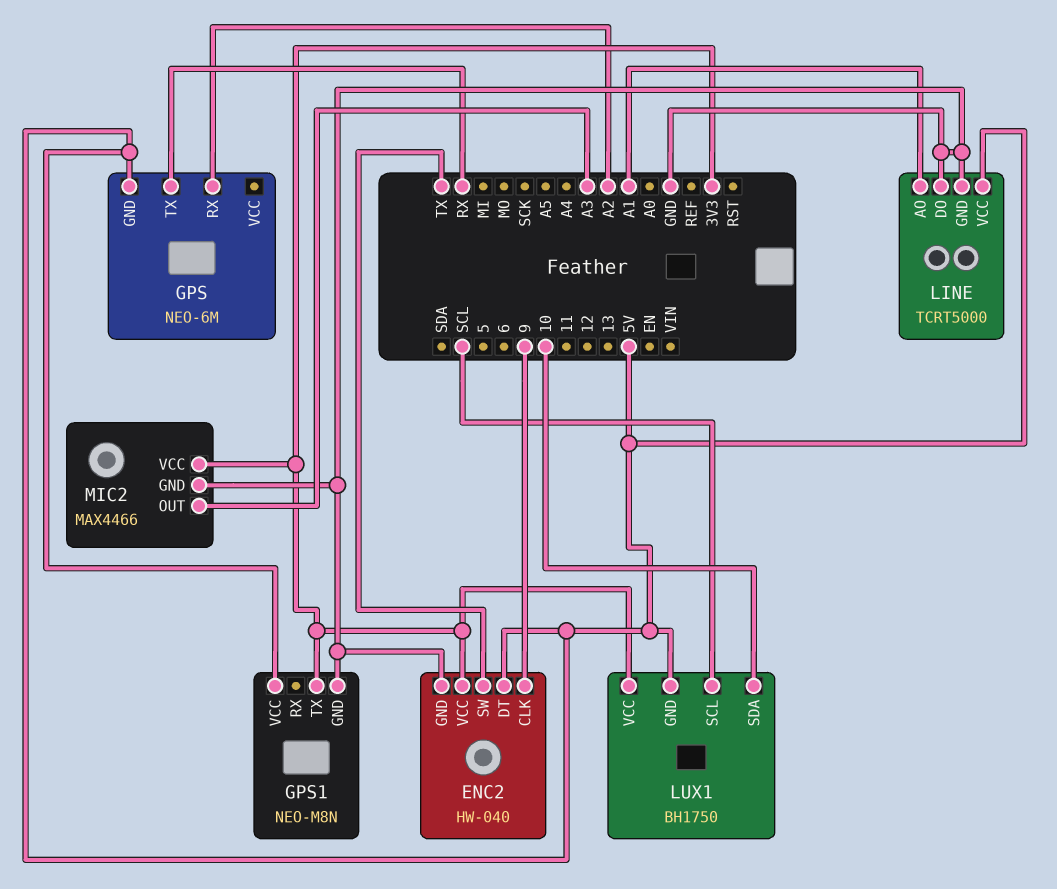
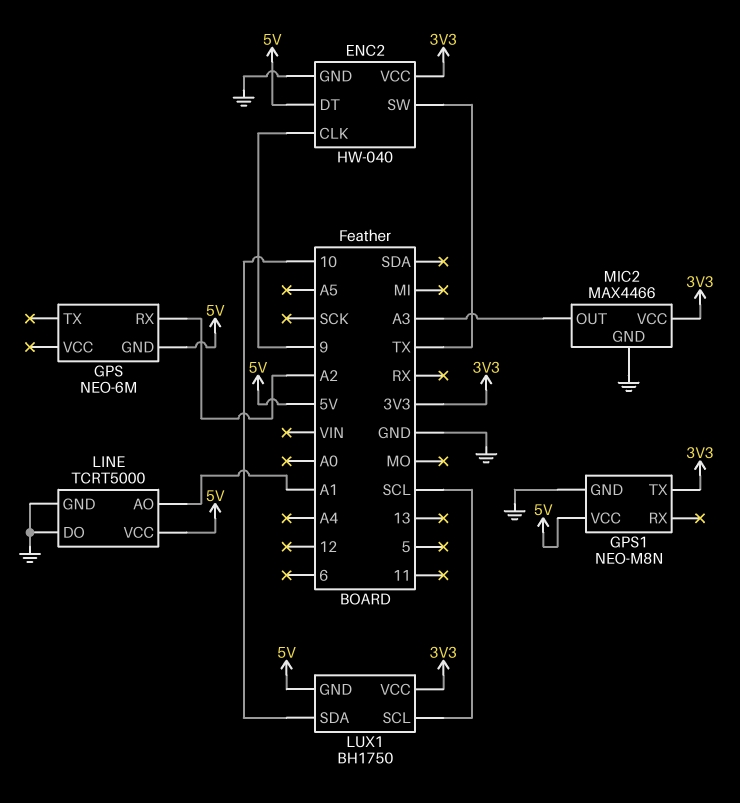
GPS pin TX: RX -> none

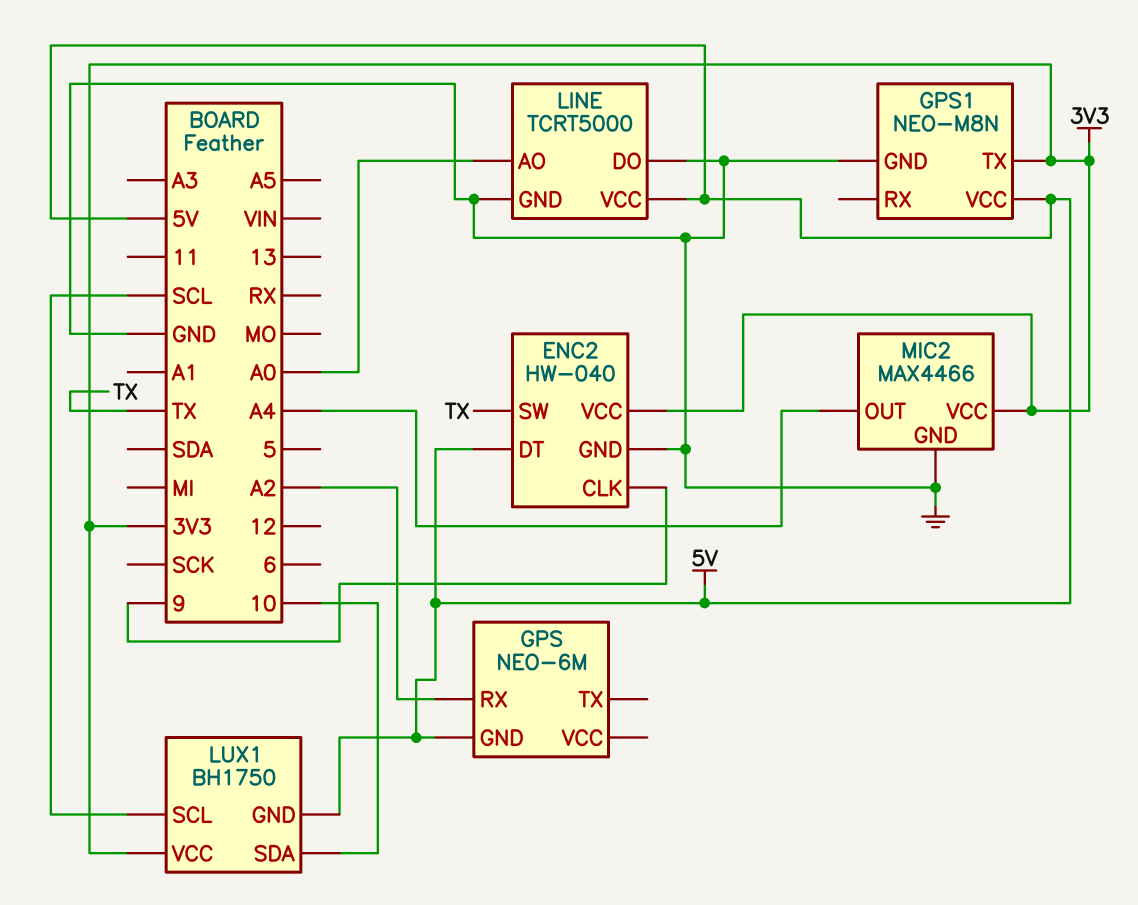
LINE pin AO: A1 -> A0
MIC2 pin OUT: A3 -> A4

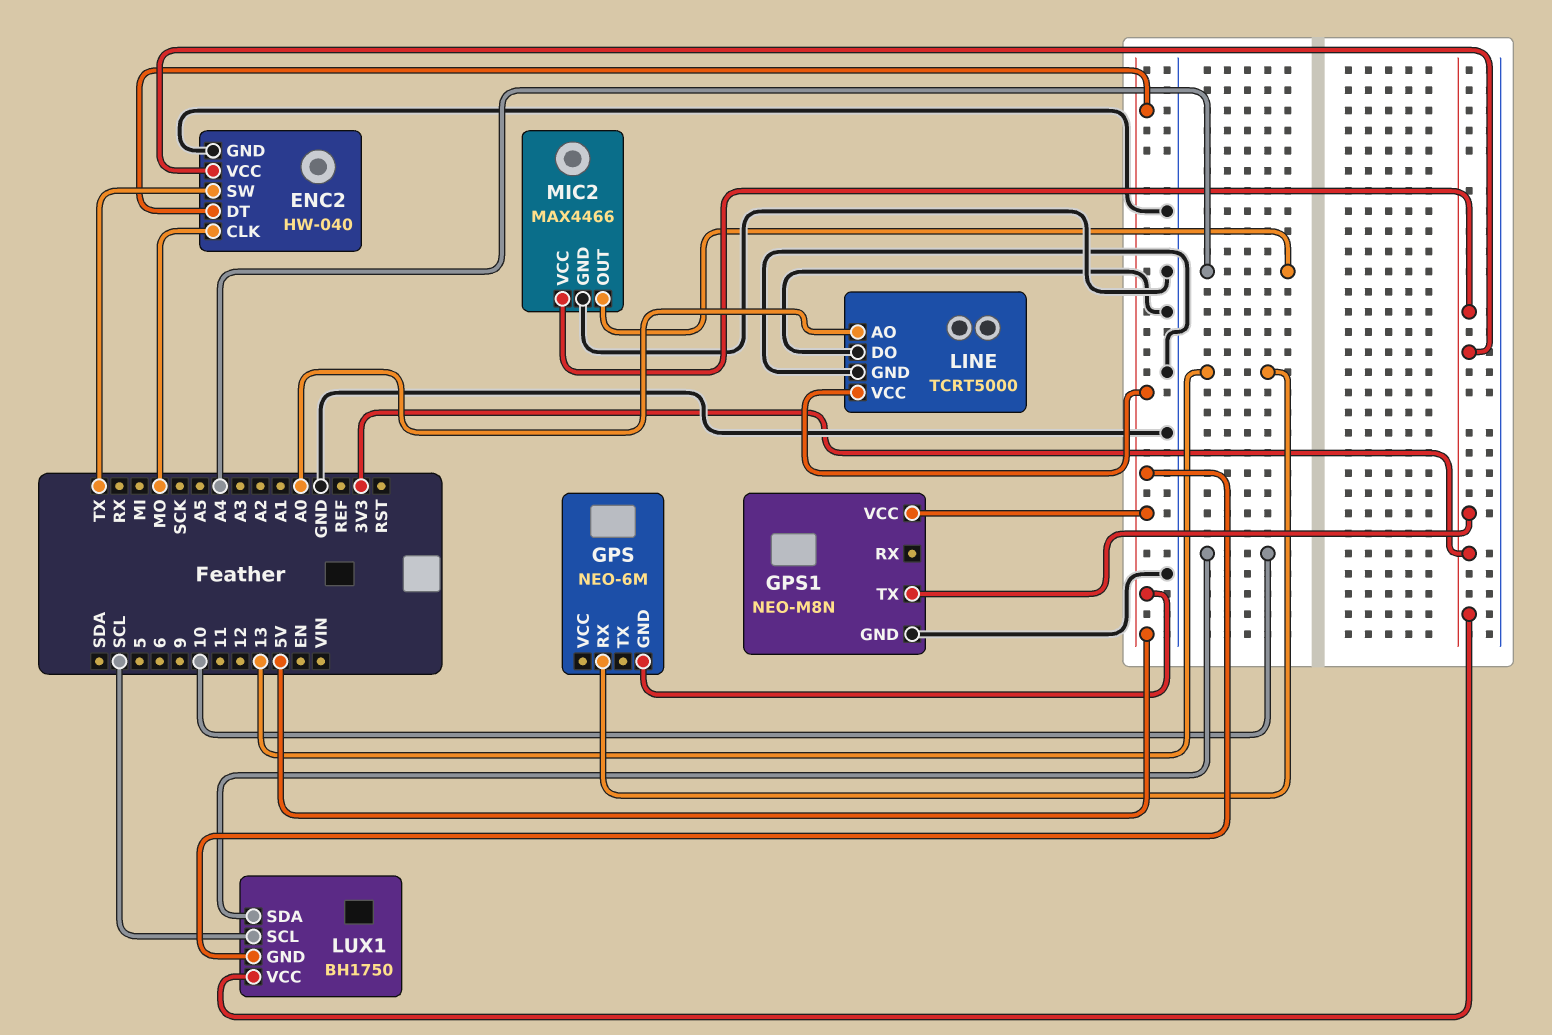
ENC2 pin CLK: 9 -> MO
GPS pin RX: A2 -> 13

